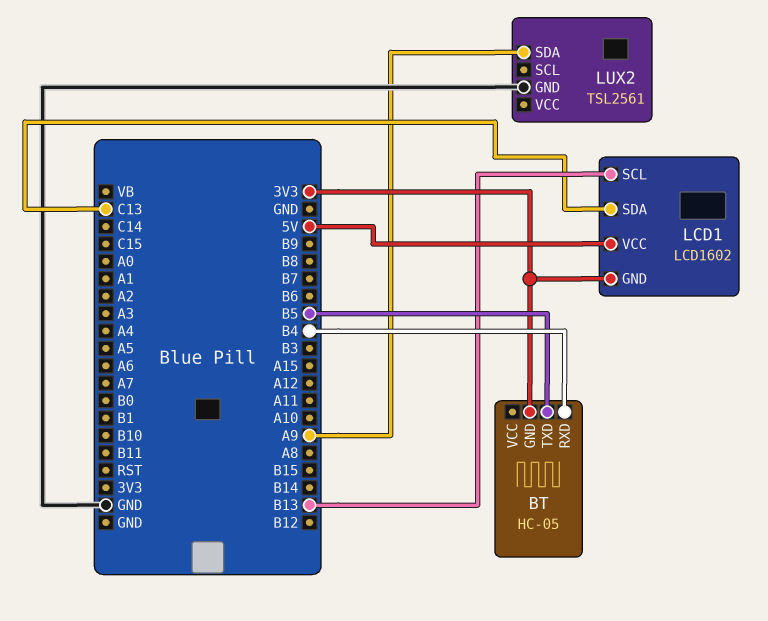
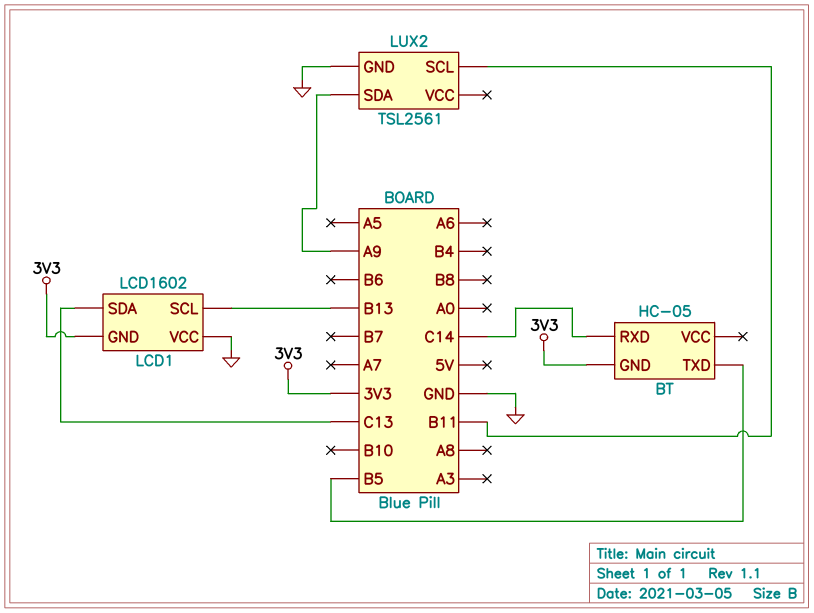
BT pin RXD: B4 -> C14
LCD1 pin VCC: 5V -> GND
LUX2 pin SCL: none -> B11

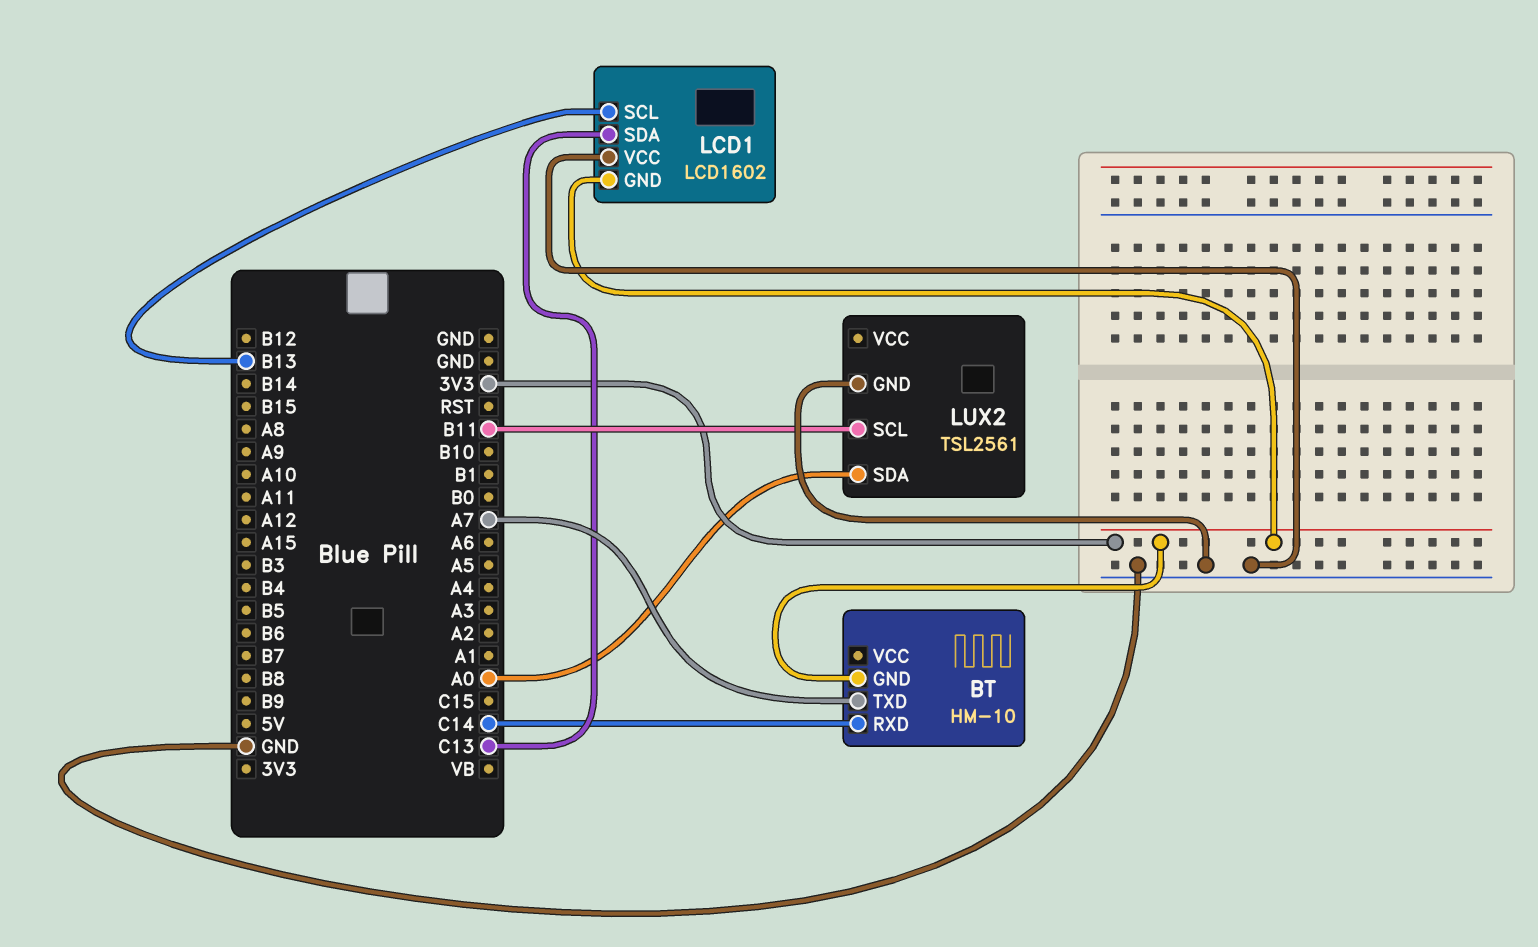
BT: HC-05 -> HM-10
BT pin TXD: B5 -> A7
LUX2 pin SDA: A9 -> A0

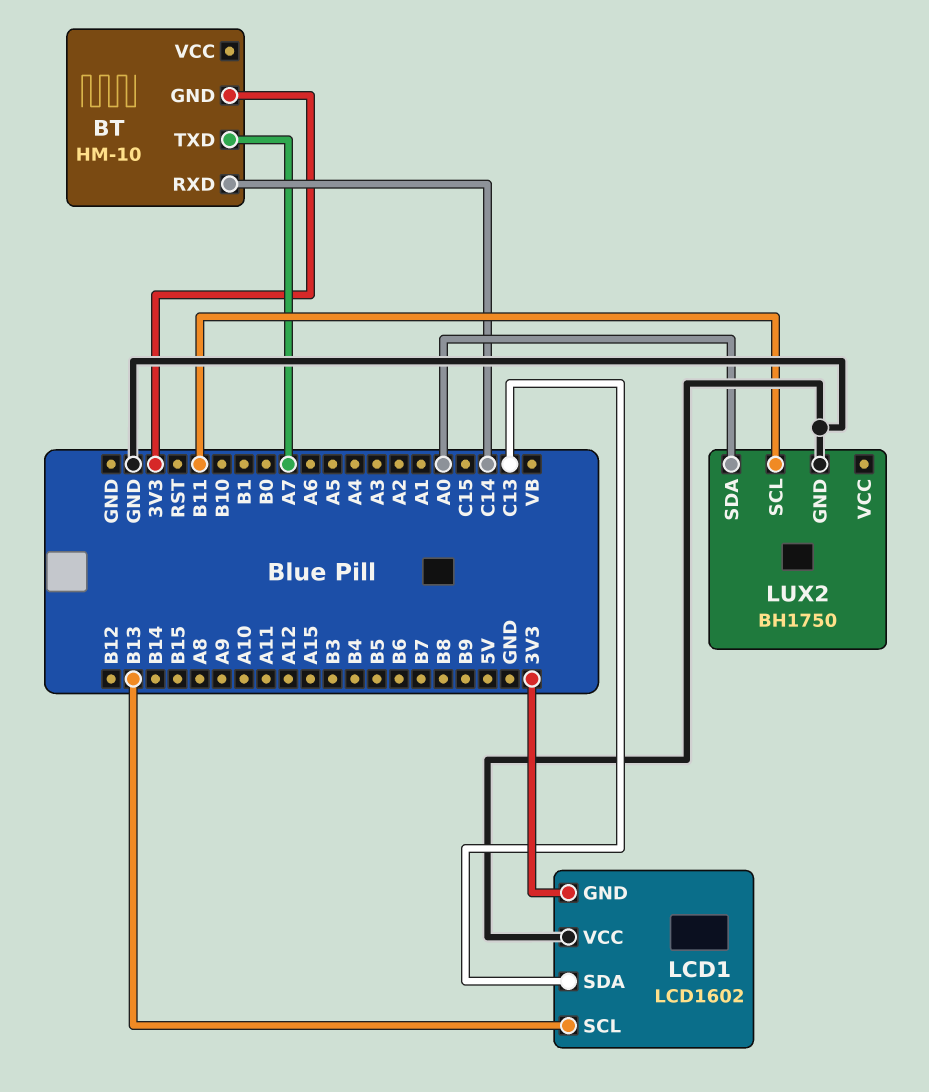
LUX2: TSL2561 -> BH1750

